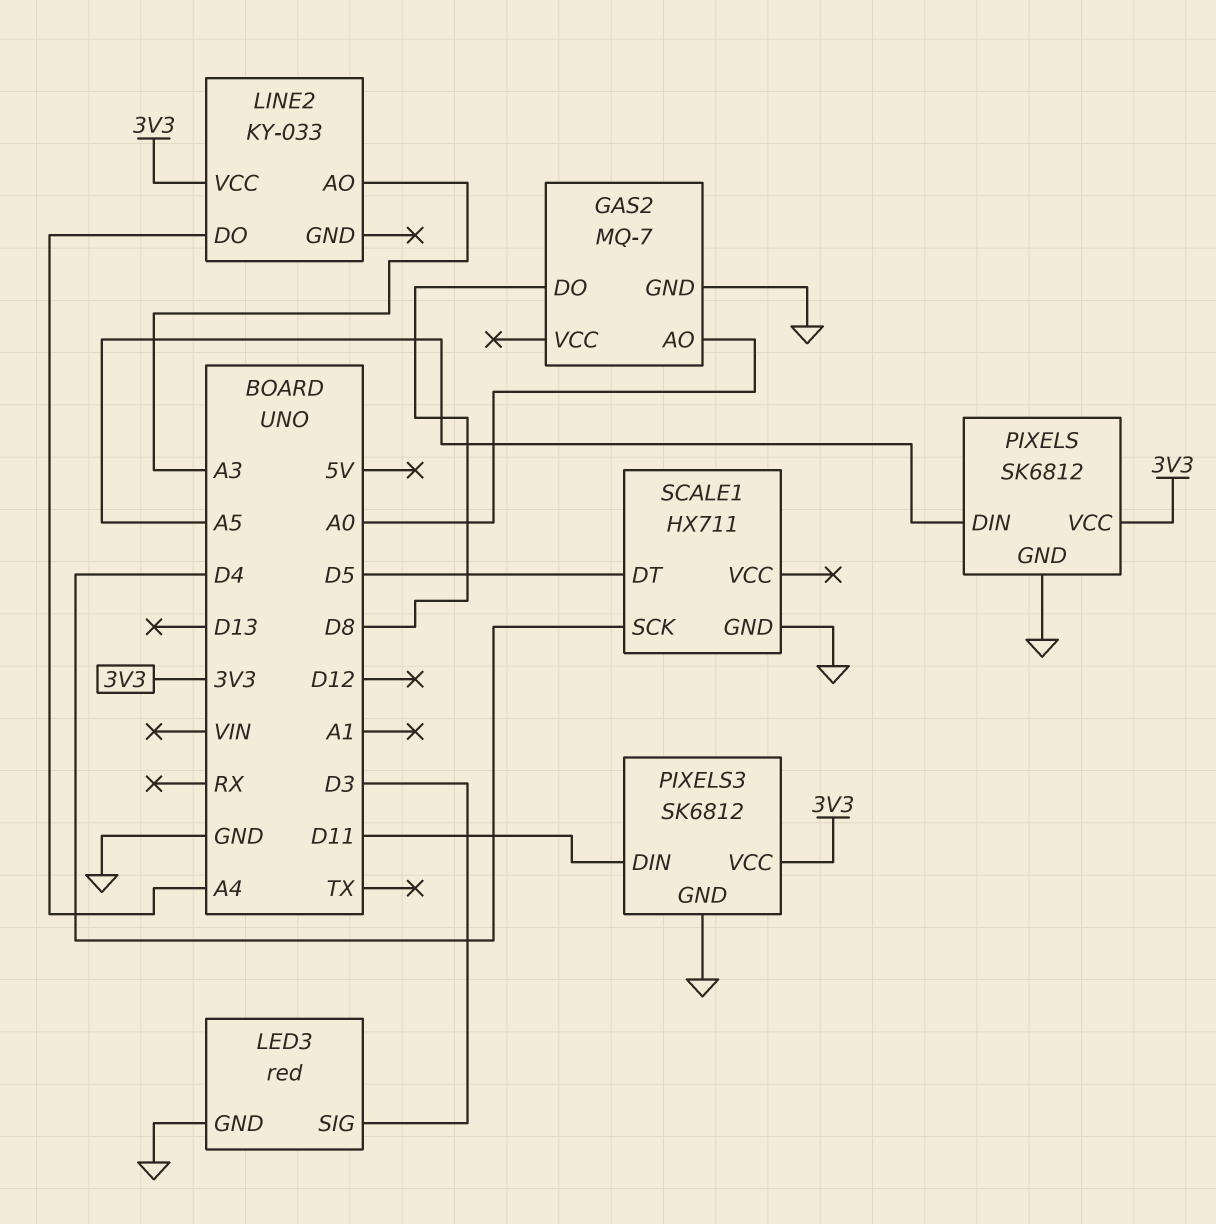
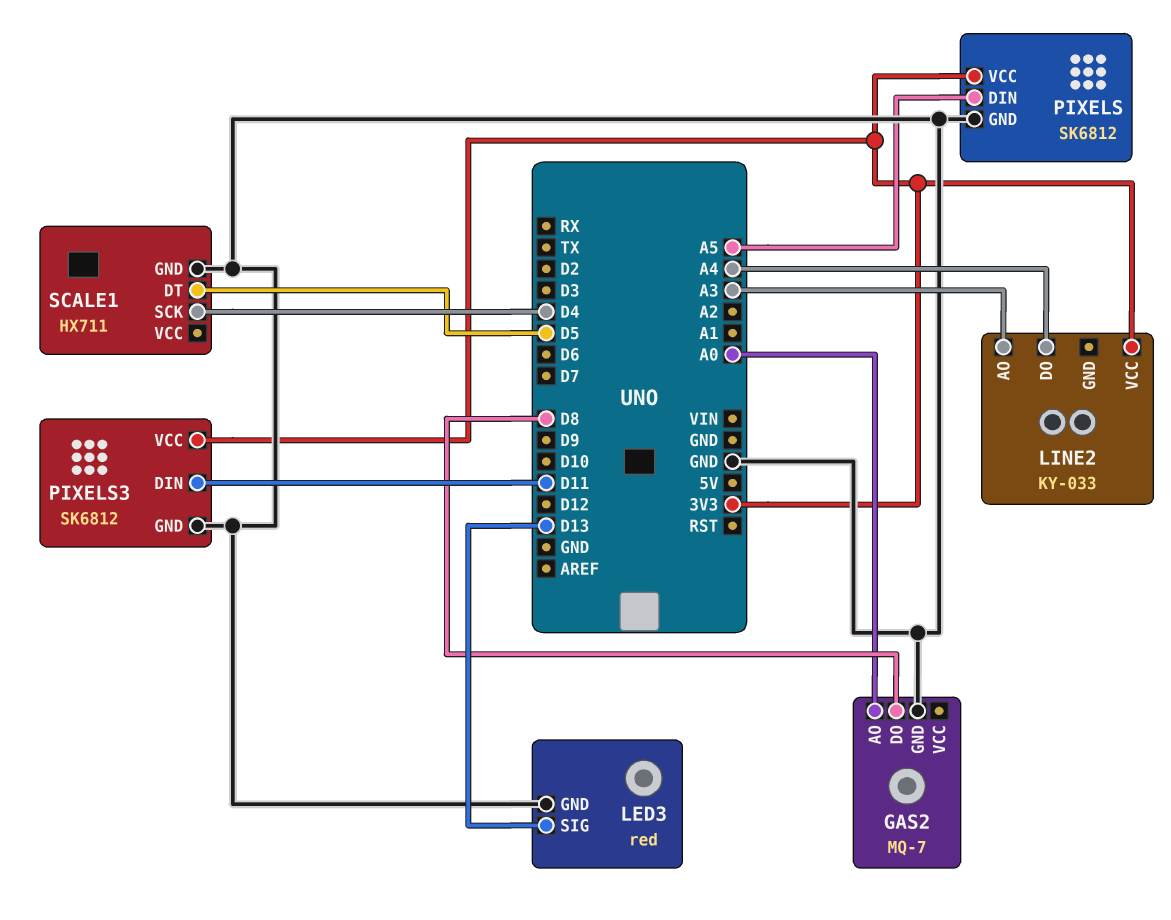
LED3 pin SIG: D3 -> D13

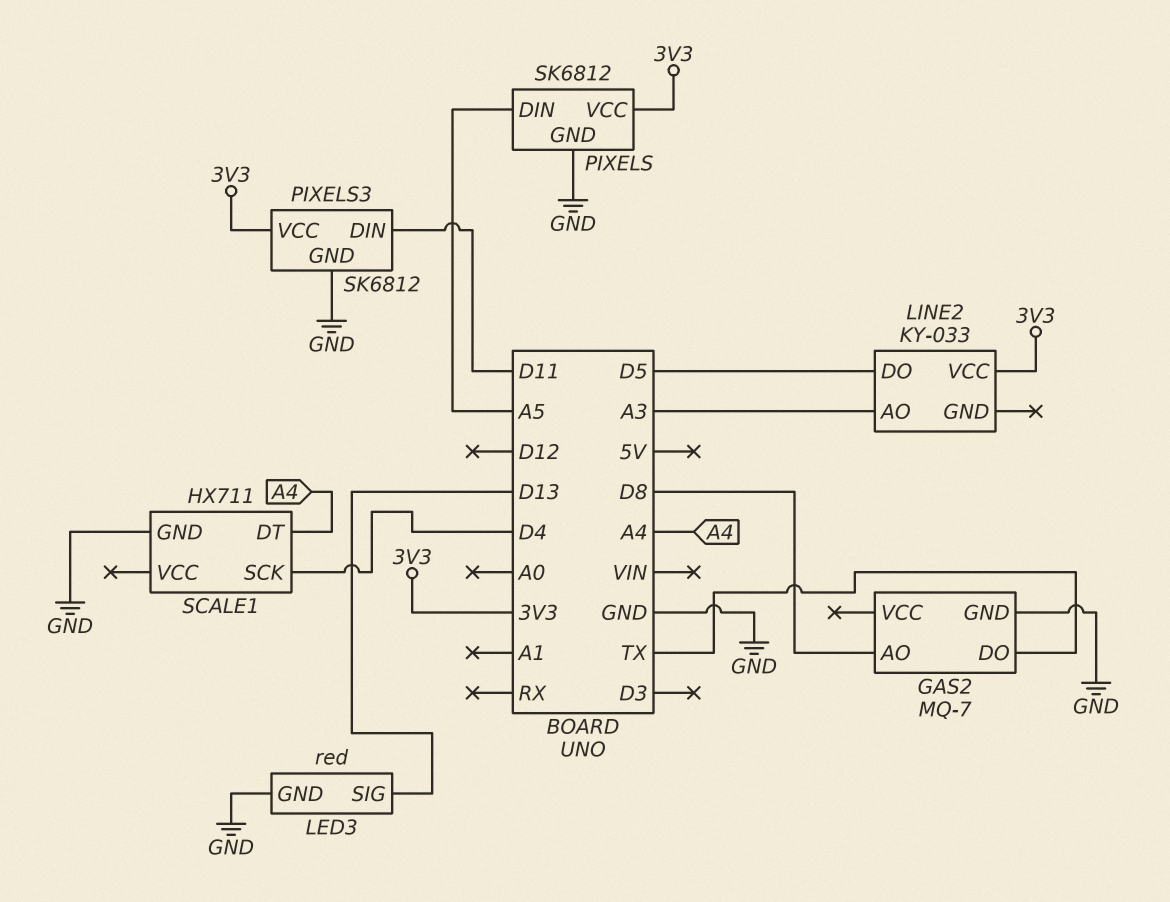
GAS2 pin AO: A0 -> D8
GAS2 pin DO: D8 -> TX
LINE2 pin DO: A4 -> D5
SCALE1 pin DT: D5 -> A4

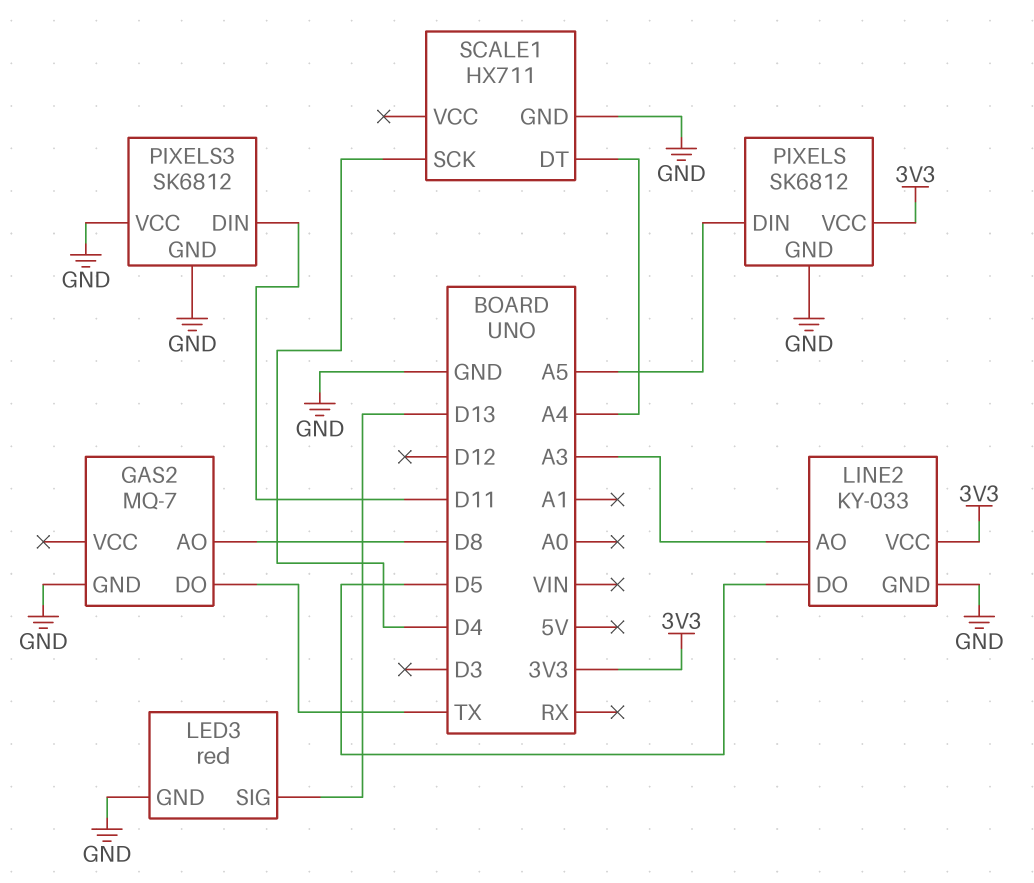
LINE2 pin GND: none -> GND
PIXELS3 pin VCC: 3V3 -> GND

